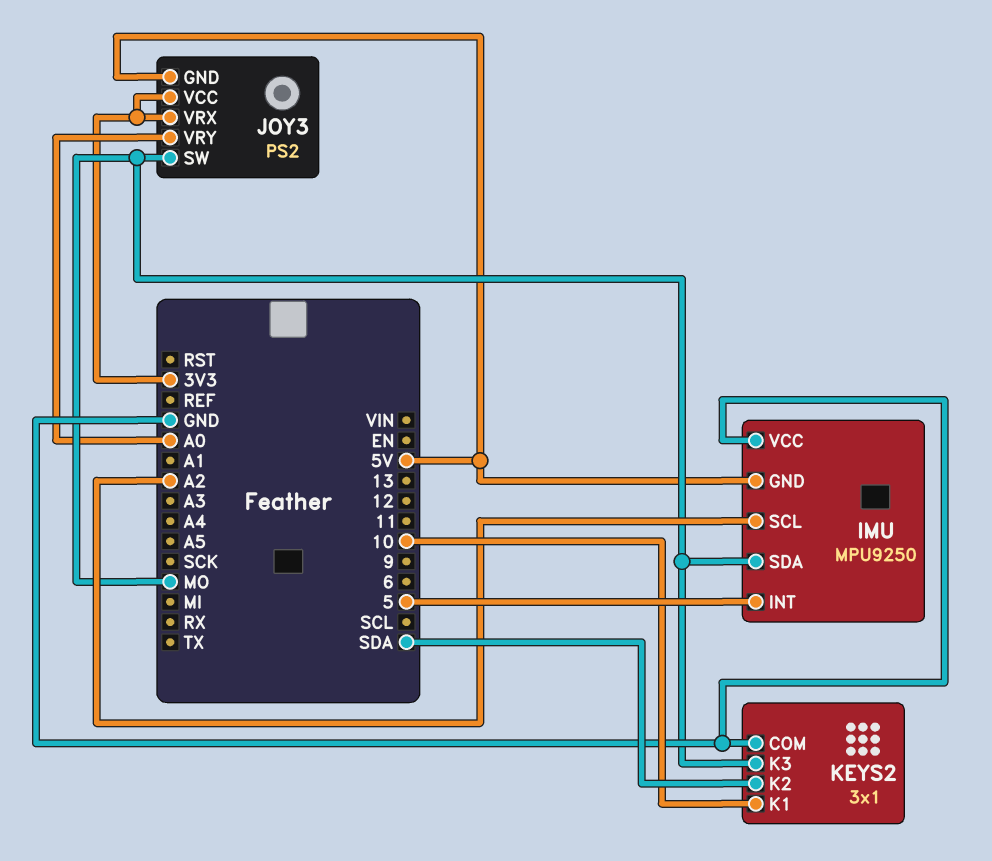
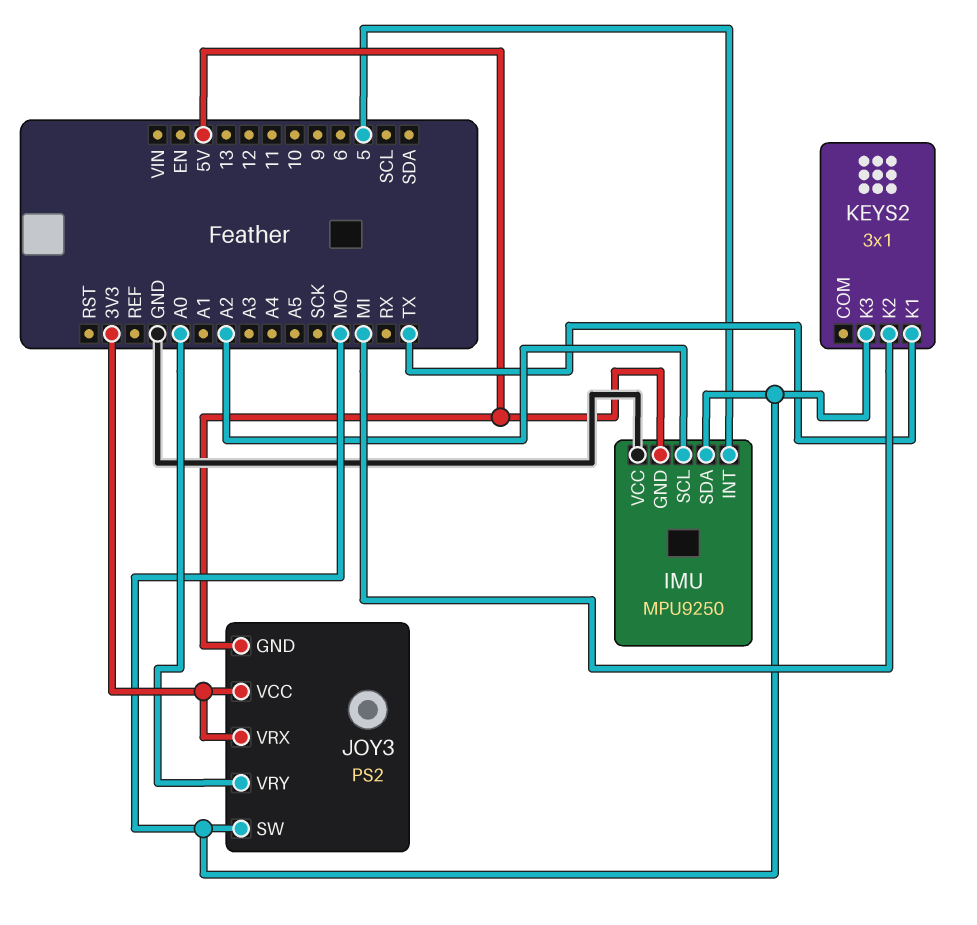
KEYS2 pin COM: GND -> none
KEYS2 pin K1: 10 -> TX
KEYS2 pin K2: SDA -> MI

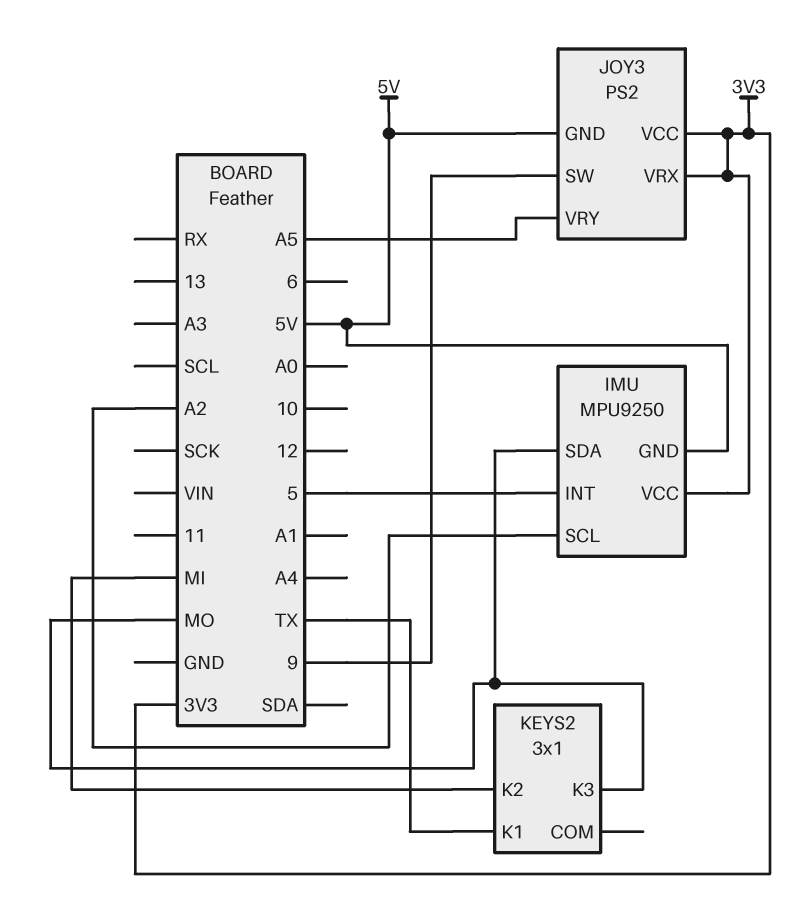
IMU pin VCC: GND -> 3V3
JOY3 pin SW: MO -> 9
JOY3 pin VRY: A0 -> A5

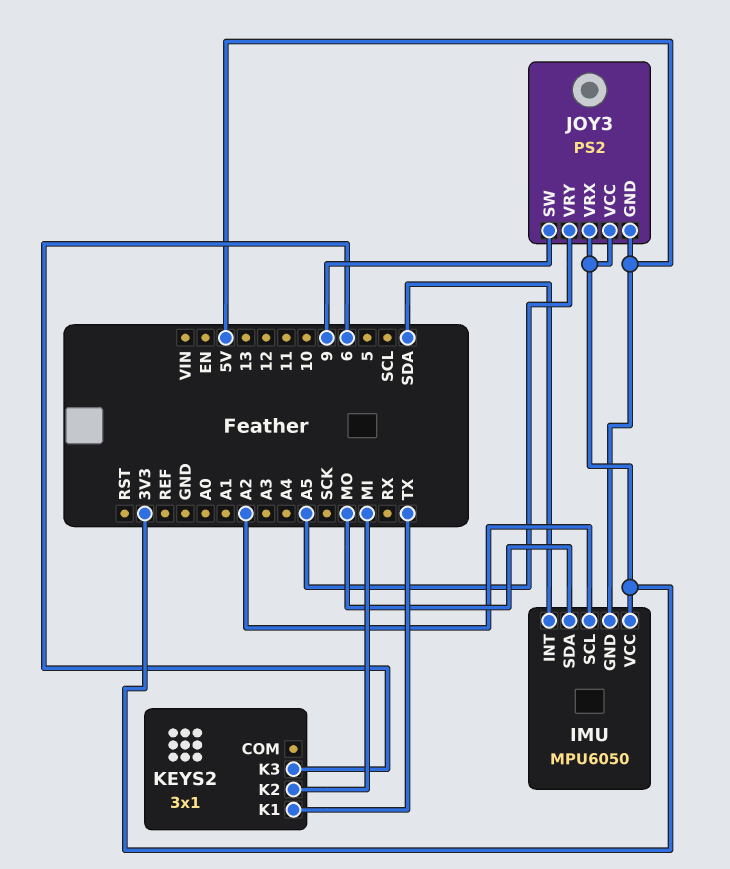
IMU: MPU9250 -> MPU6050
IMU pin INT: 5 -> SDA
KEYS2 pin K3: MO -> 6

